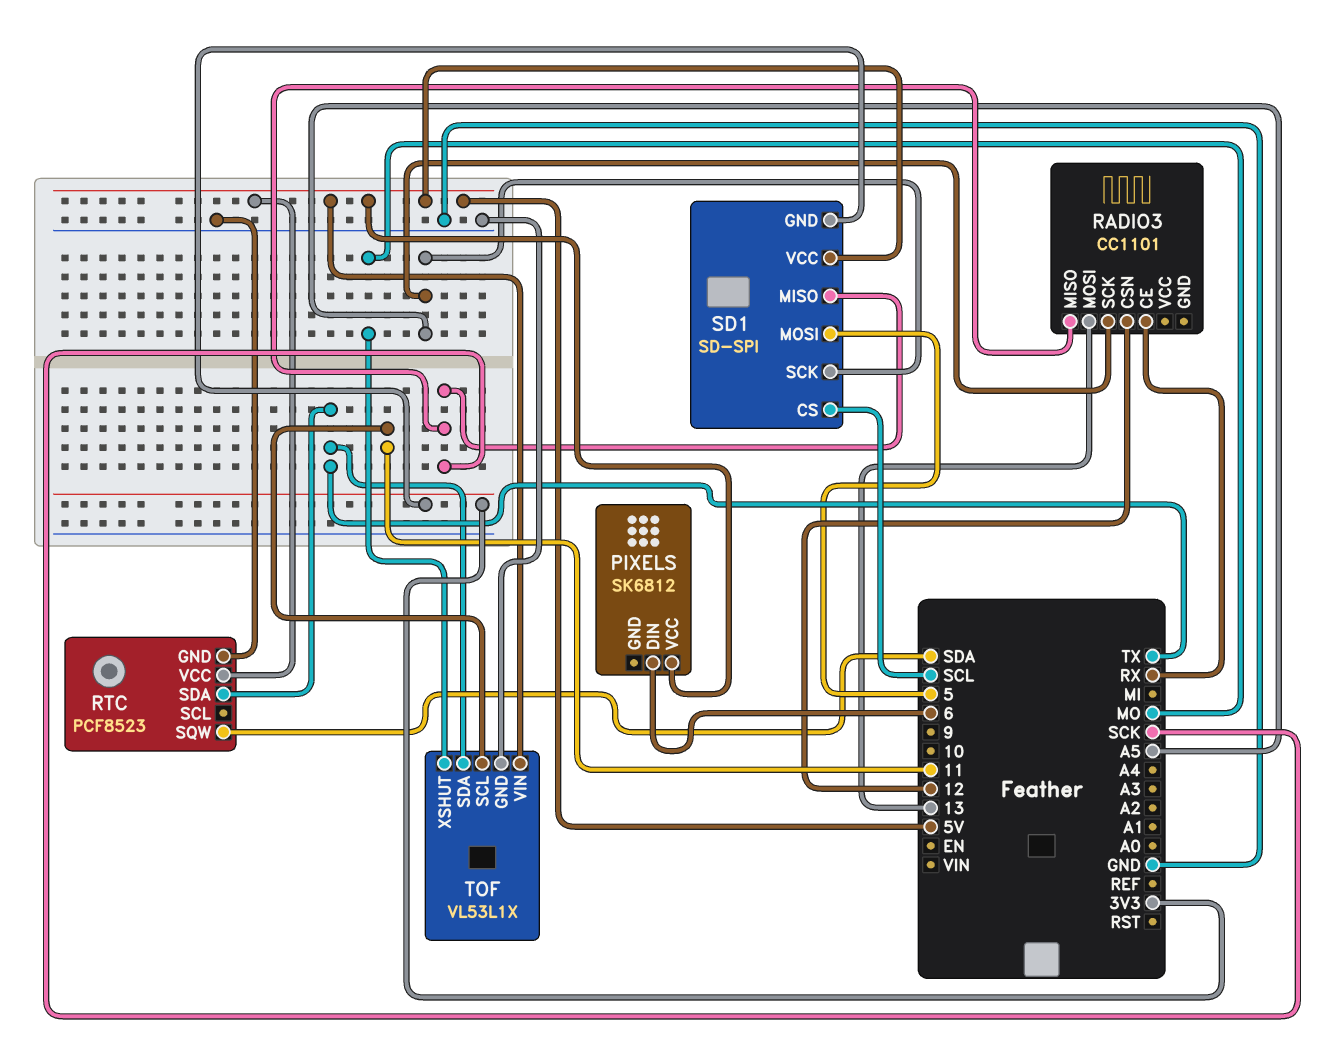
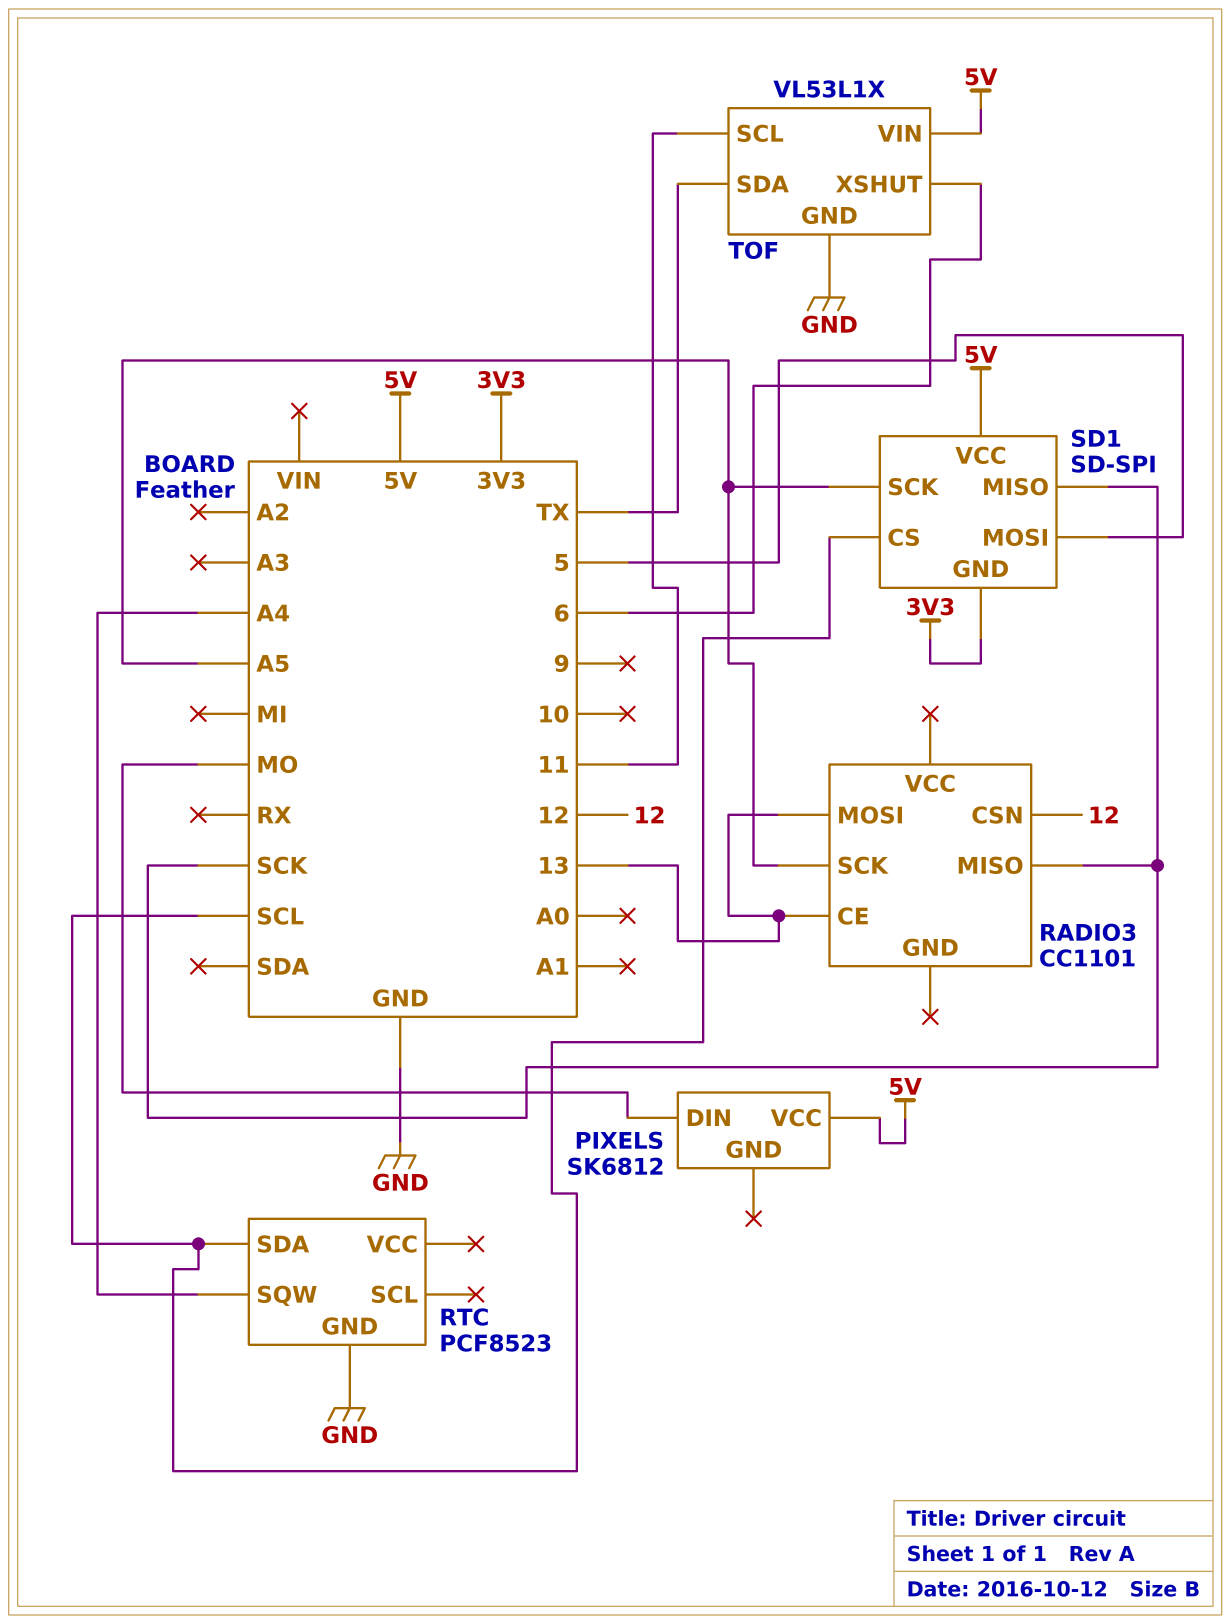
PIXELS pin DIN: 6 -> MO
RADIO3 pin CE: RX -> 13
RTC pin SDA: TX -> SCL
RTC pin SQW: SDA -> A4
RTC pin VCC: 5V -> none
TOF pin XSHUT: MO -> 6

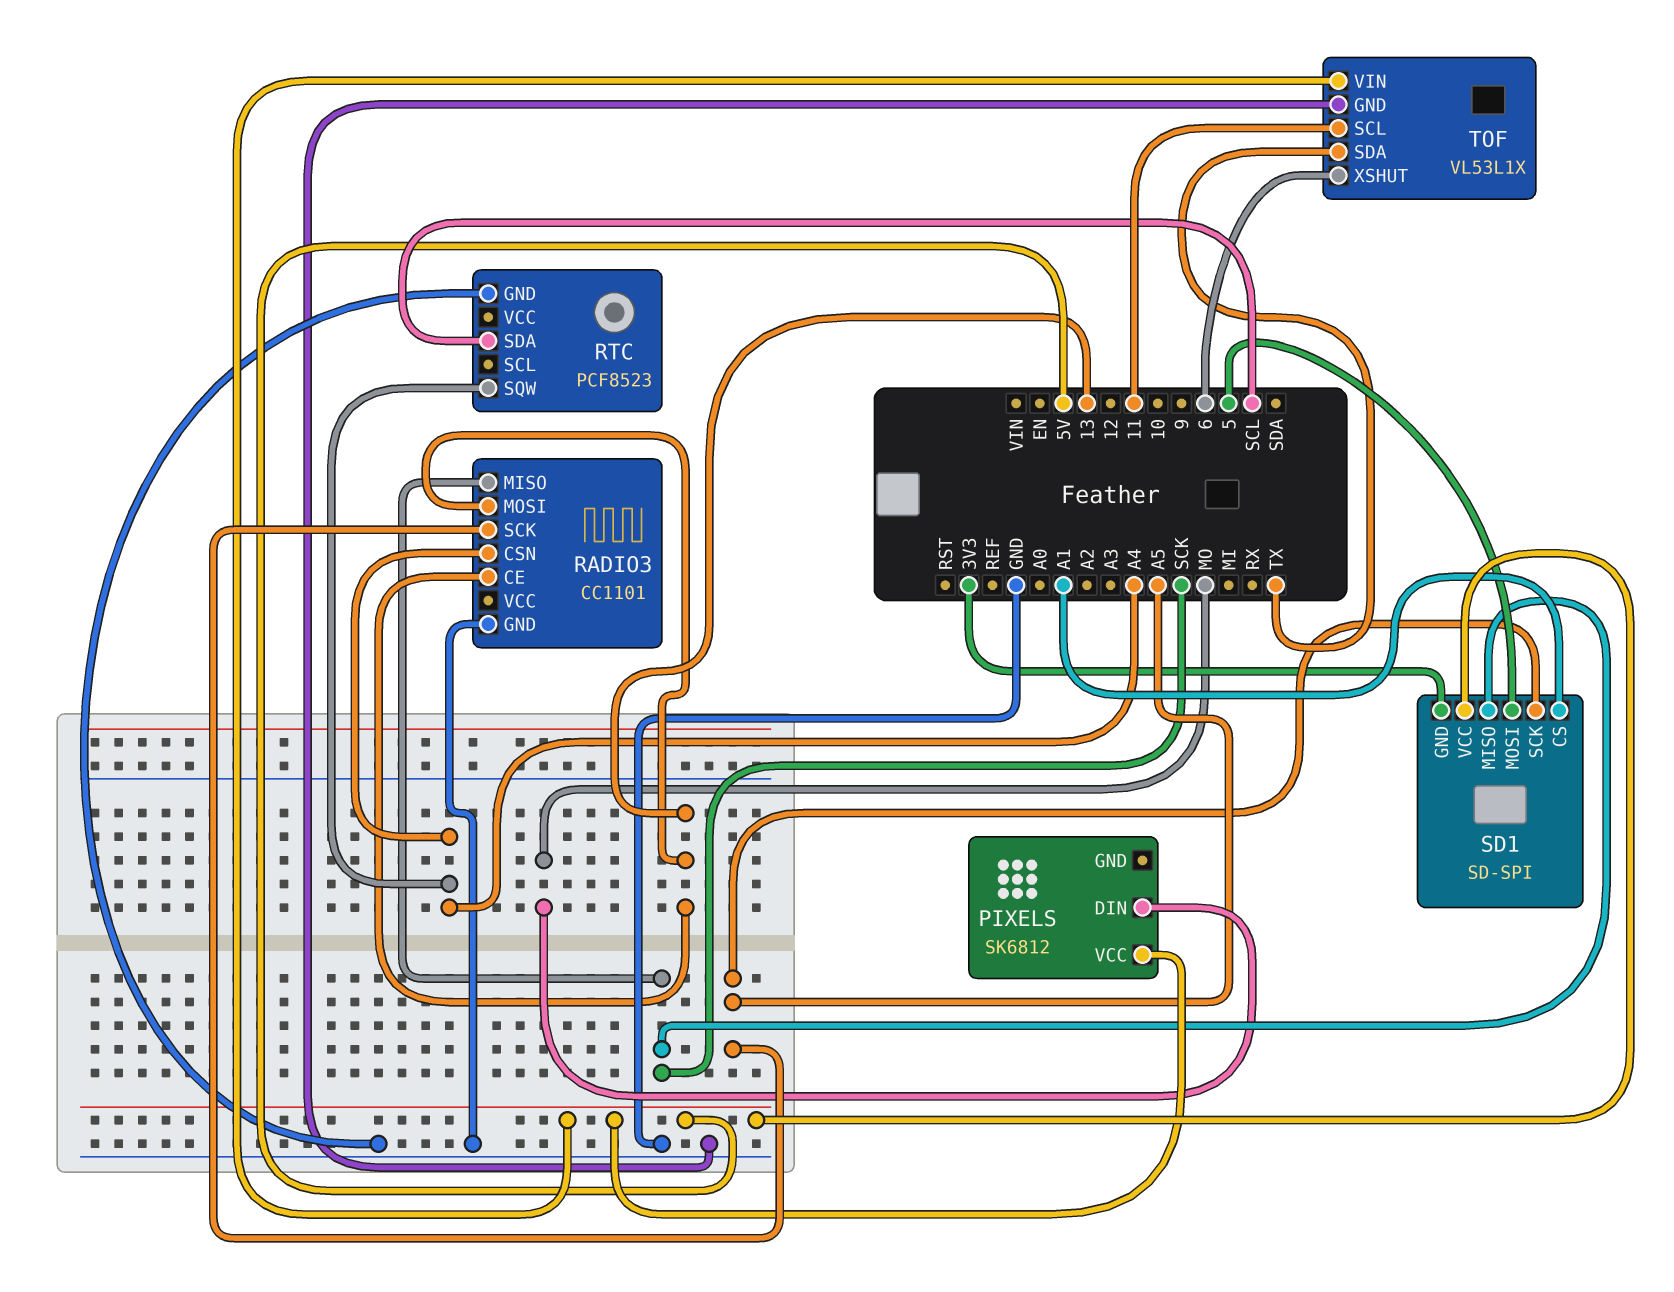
RADIO3 pin CSN: 12 -> A4
RADIO3 pin GND: none -> GND
SD1 pin CS: SCL -> A1

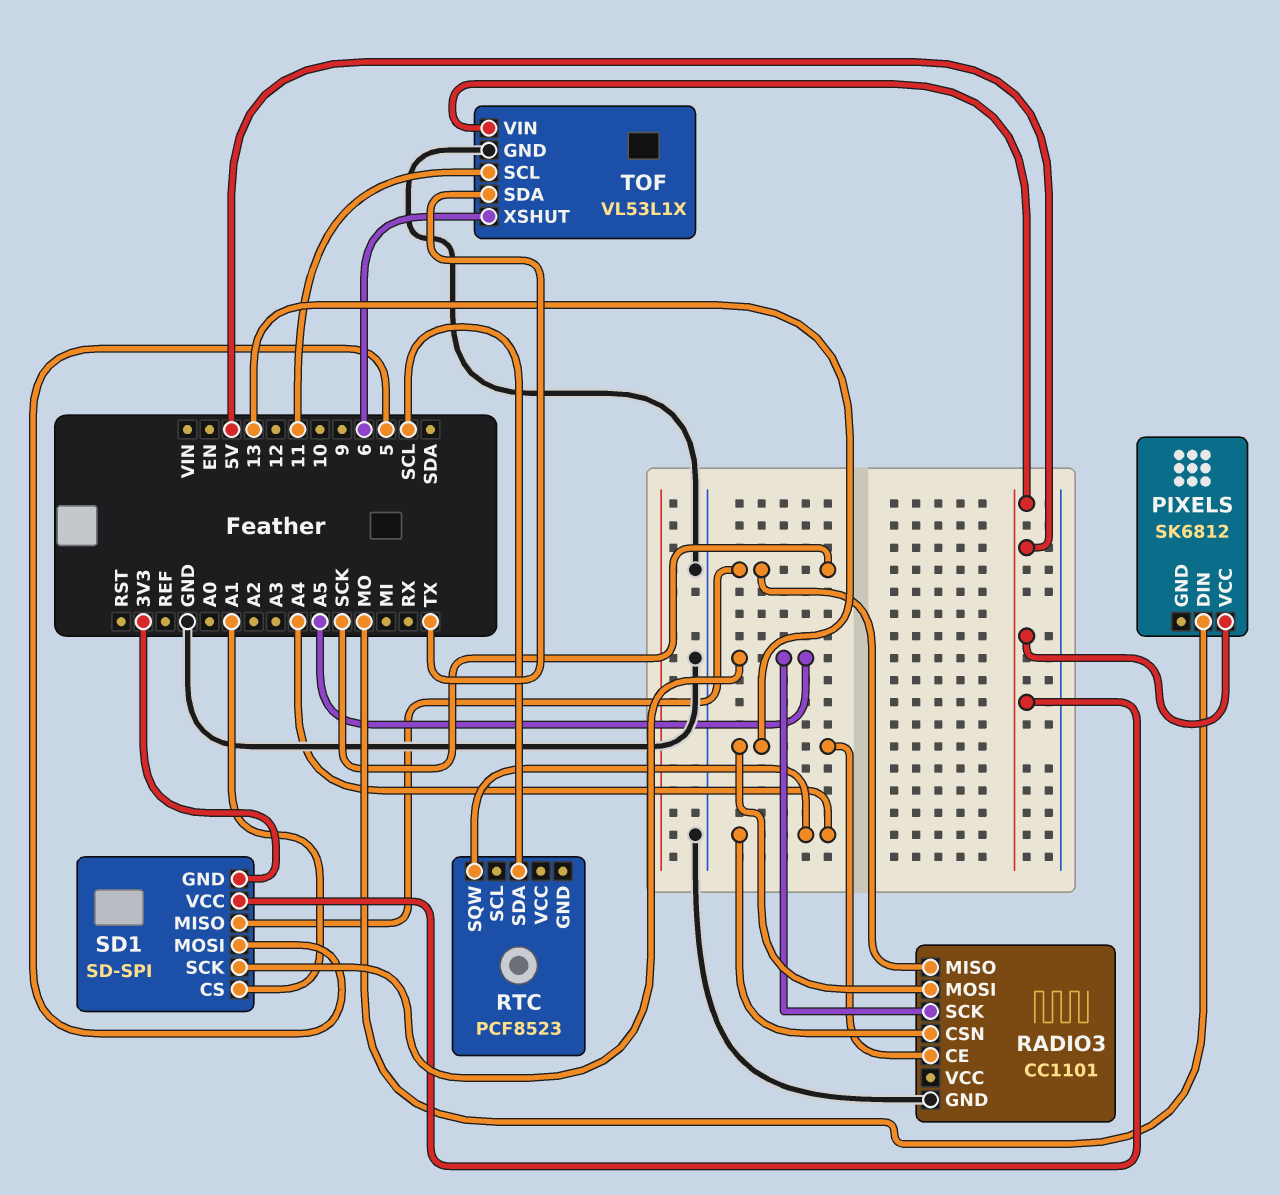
RTC pin GND: GND -> none

